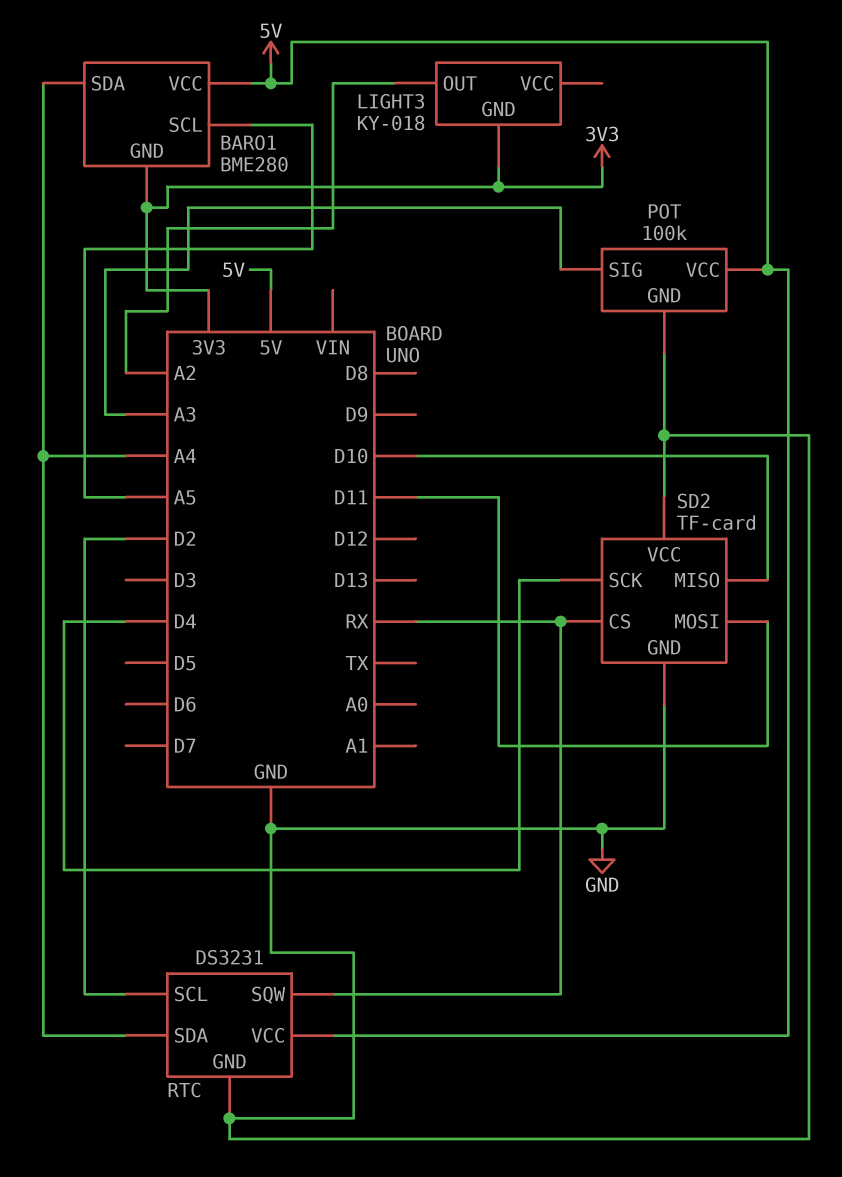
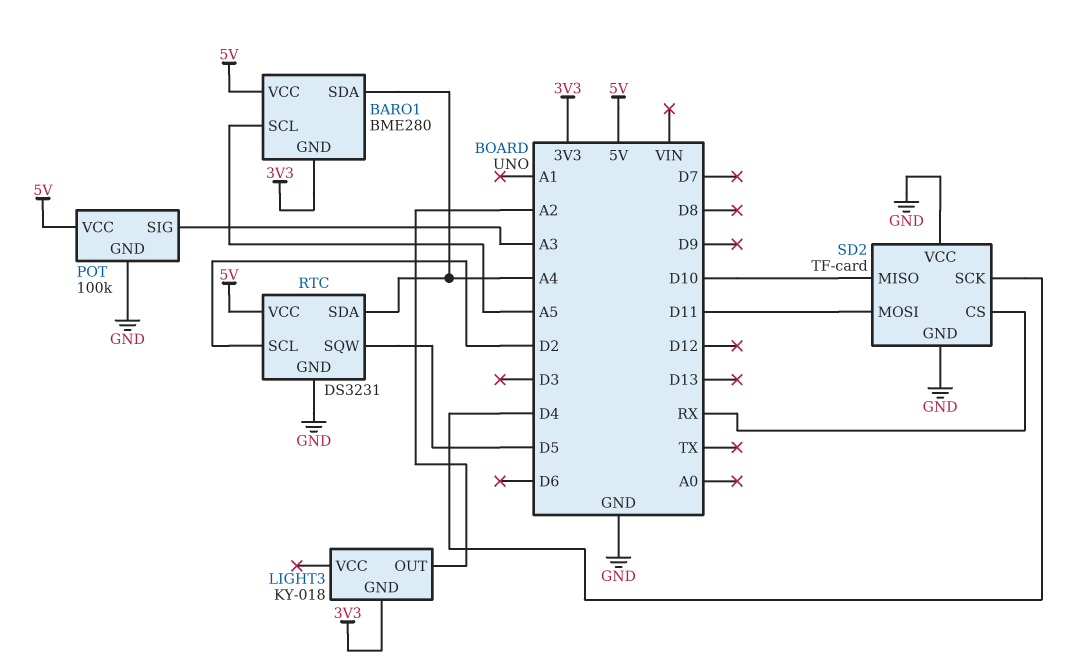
RTC pin SQW: RX -> D5

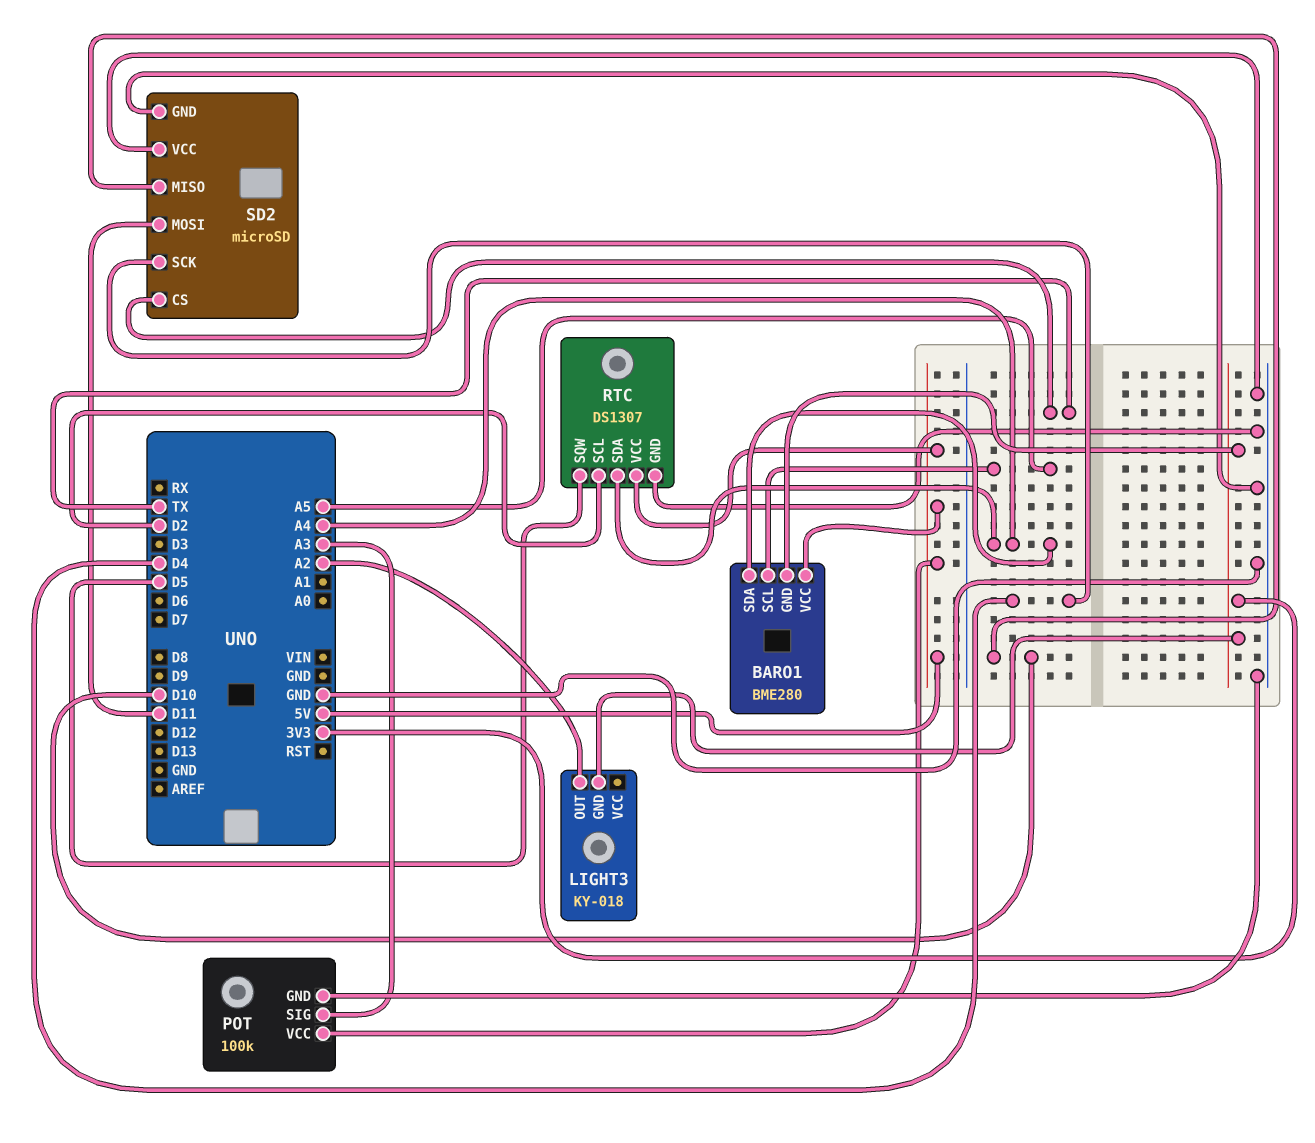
RTC: DS3231 -> DS1307
SD2: TF-card -> microSD
SD2 pin CS: RX -> TX

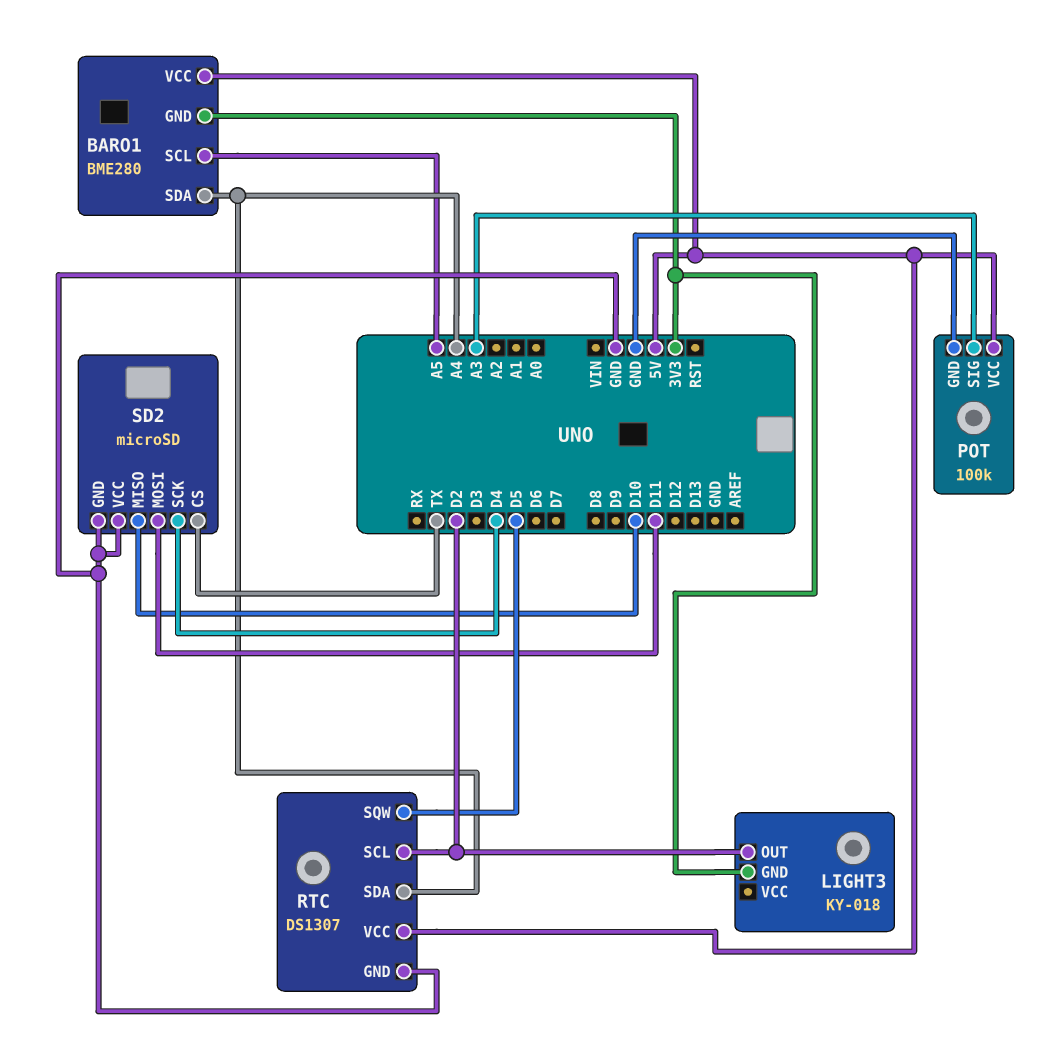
LIGHT3 pin OUT: A2 -> D2

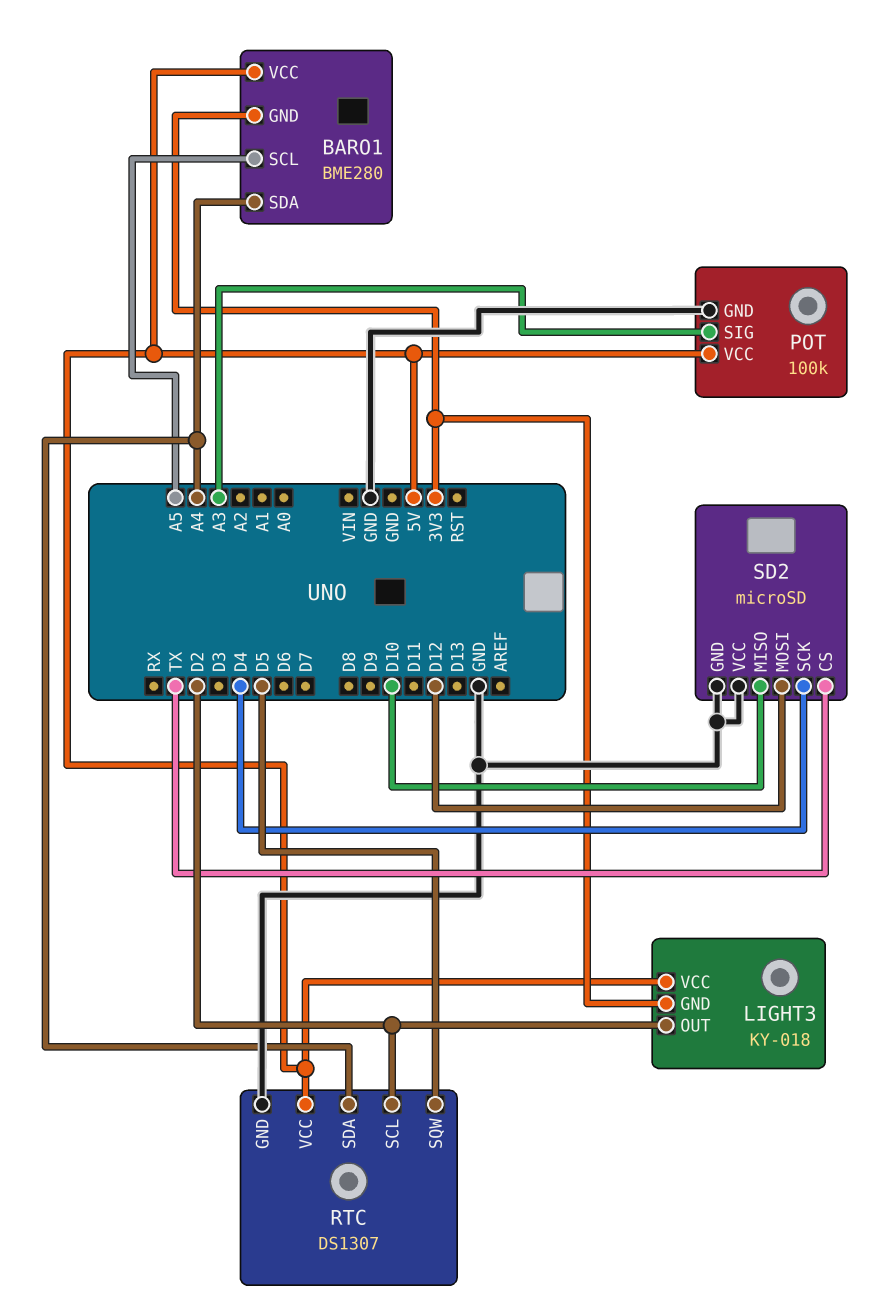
LIGHT3 pin VCC: none -> 5V
SD2 pin MOSI: D11 -> D12

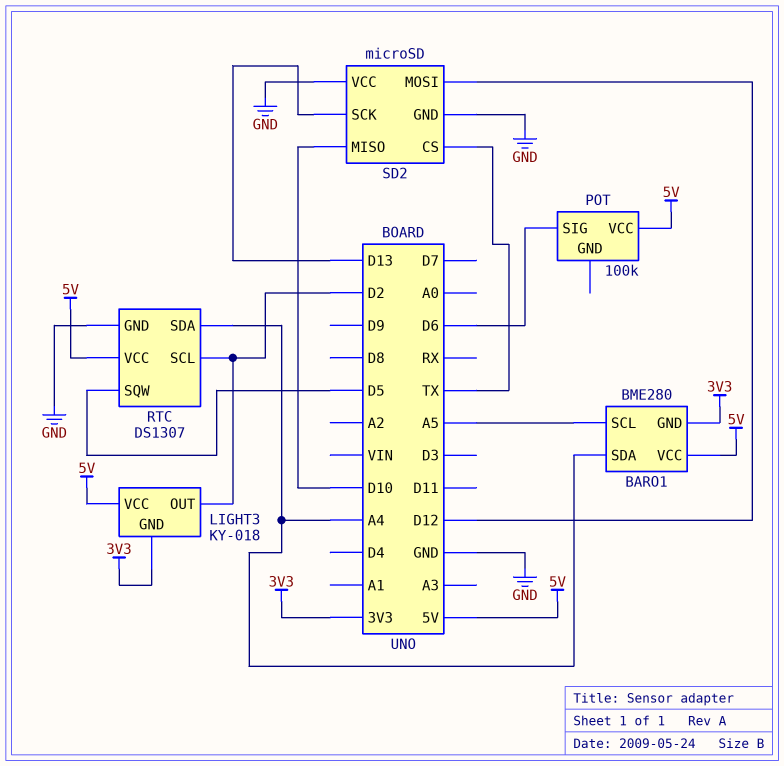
POT pin GND: GND -> none
POT pin SIG: A3 -> D6
SD2 pin SCK: D4 -> D13

